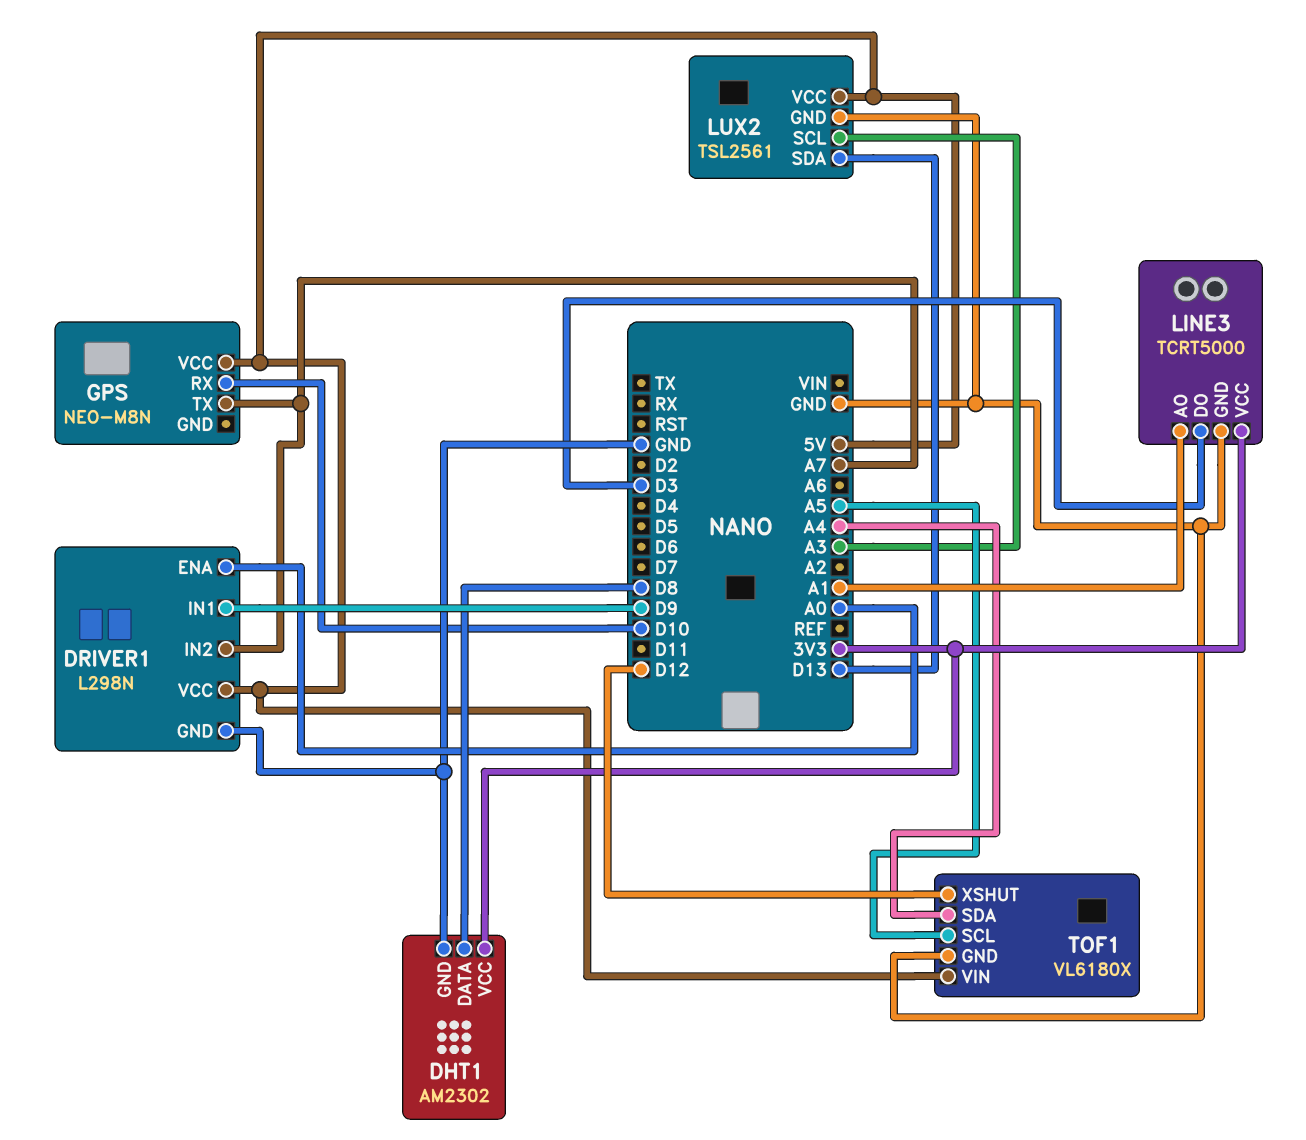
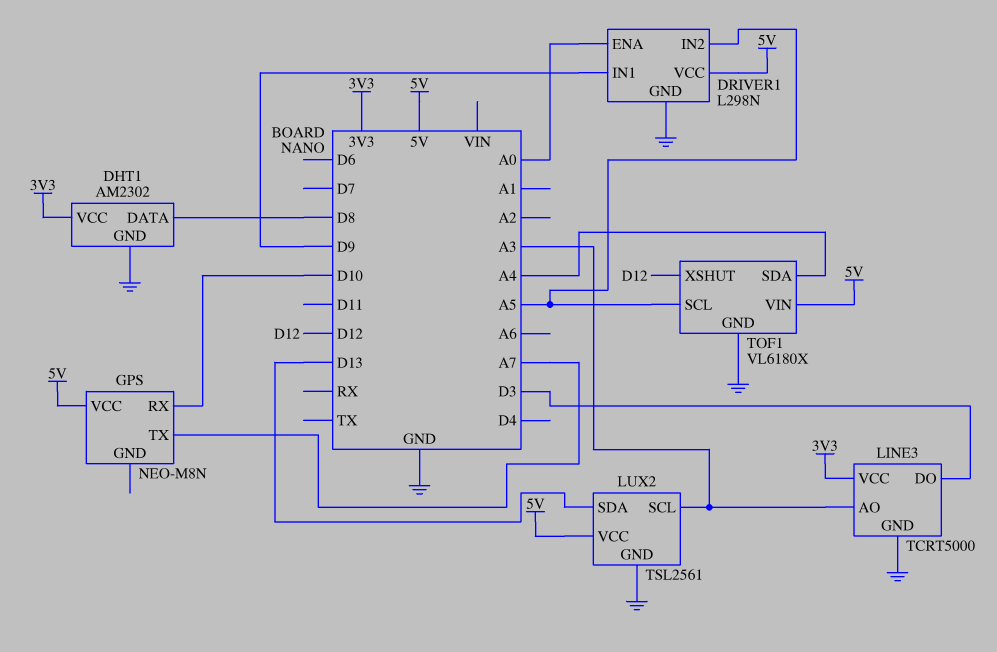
DRIVER1 pin IN2: A7 -> A5
LINE3 pin AO: A1 -> A3

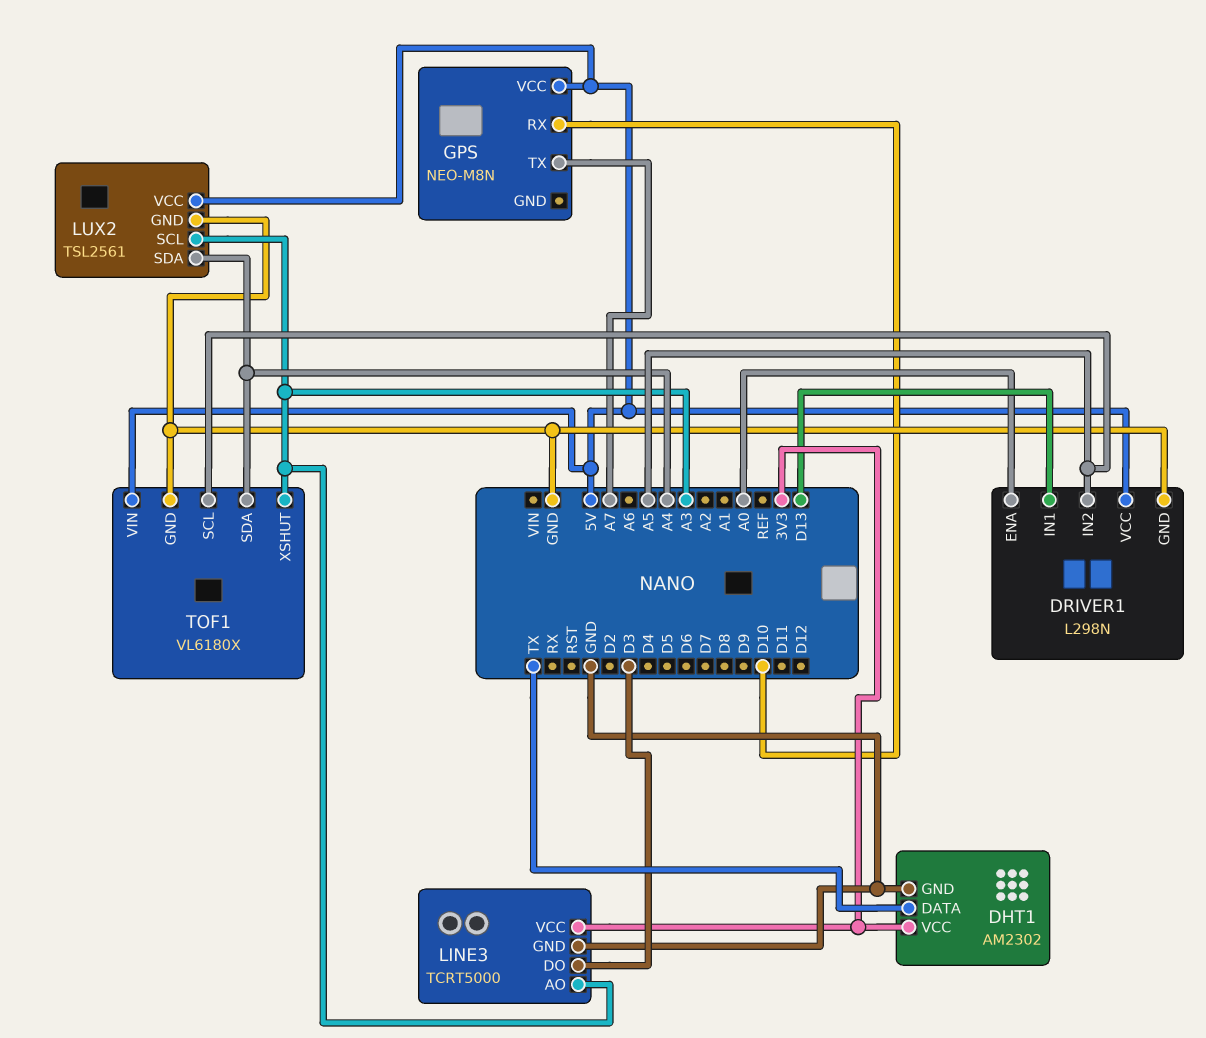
DHT1 pin DATA: D8 -> TX
DRIVER1 pin IN1: D9 -> D13
LUX2 pin SDA: D13 -> A4
TOF1 pin XSHUT: D12 -> A3

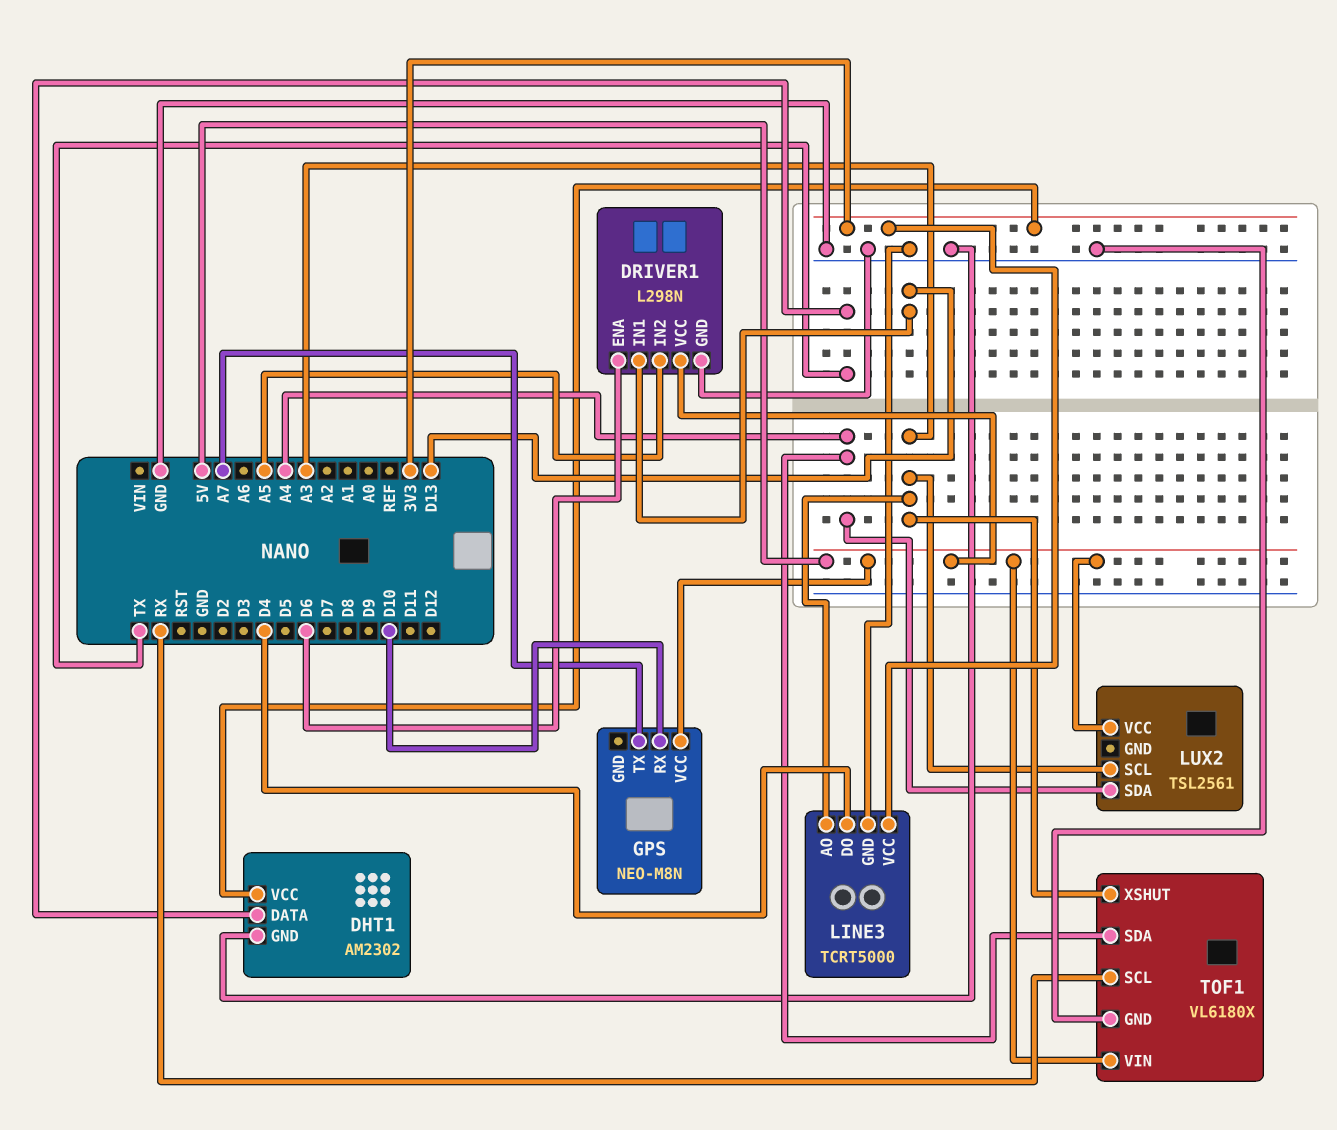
DRIVER1 pin ENA: A0 -> D6
LINE3 pin DO: D3 -> D4
LUX2 pin GND: GND -> none
TOF1 pin SCL: A5 -> RX

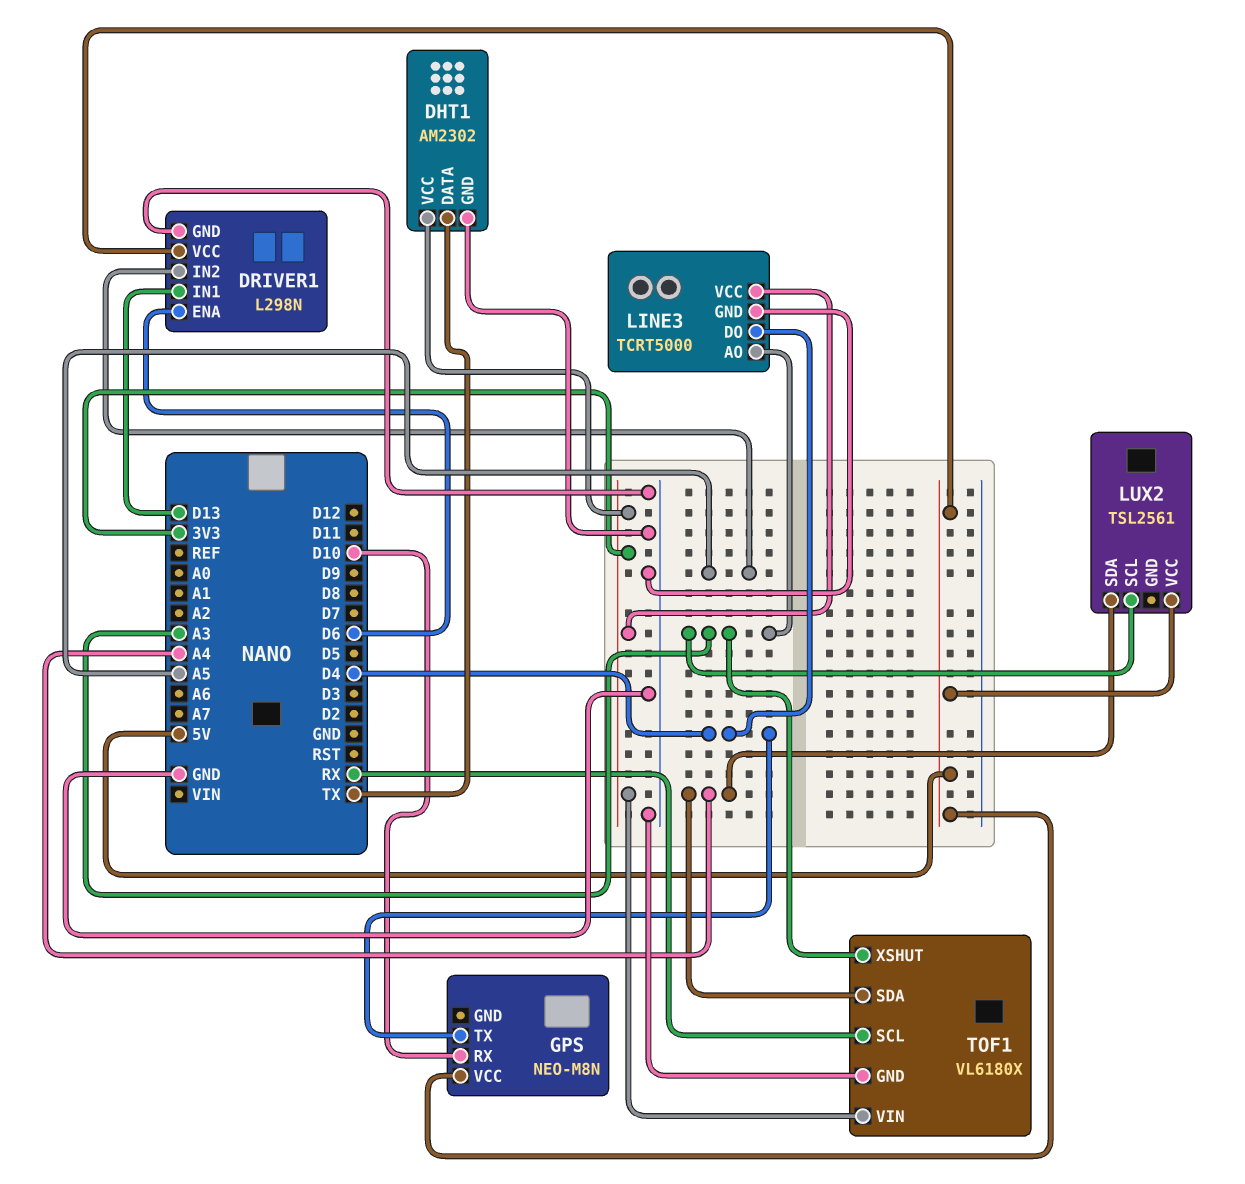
GPS pin TX: A7 -> D4
TOF1 pin VIN: 5V -> 3V3

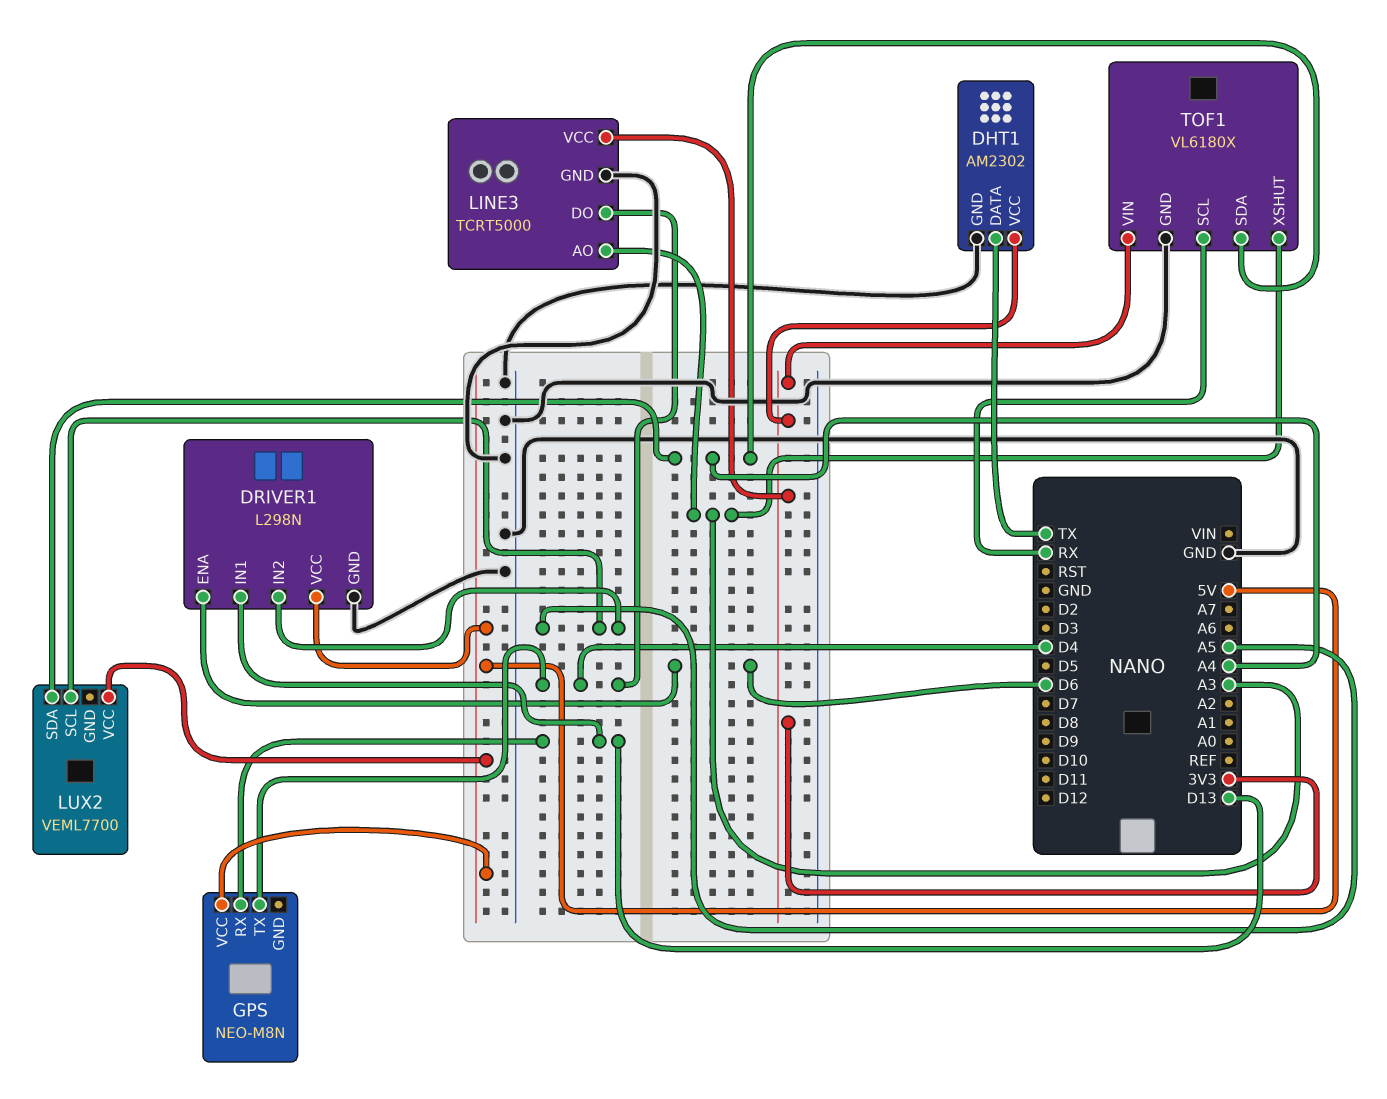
GPS pin RX: D10 -> D13
LUX2: TSL2561 -> VEML7700
LUX2 pin SCL: A3 -> A5

